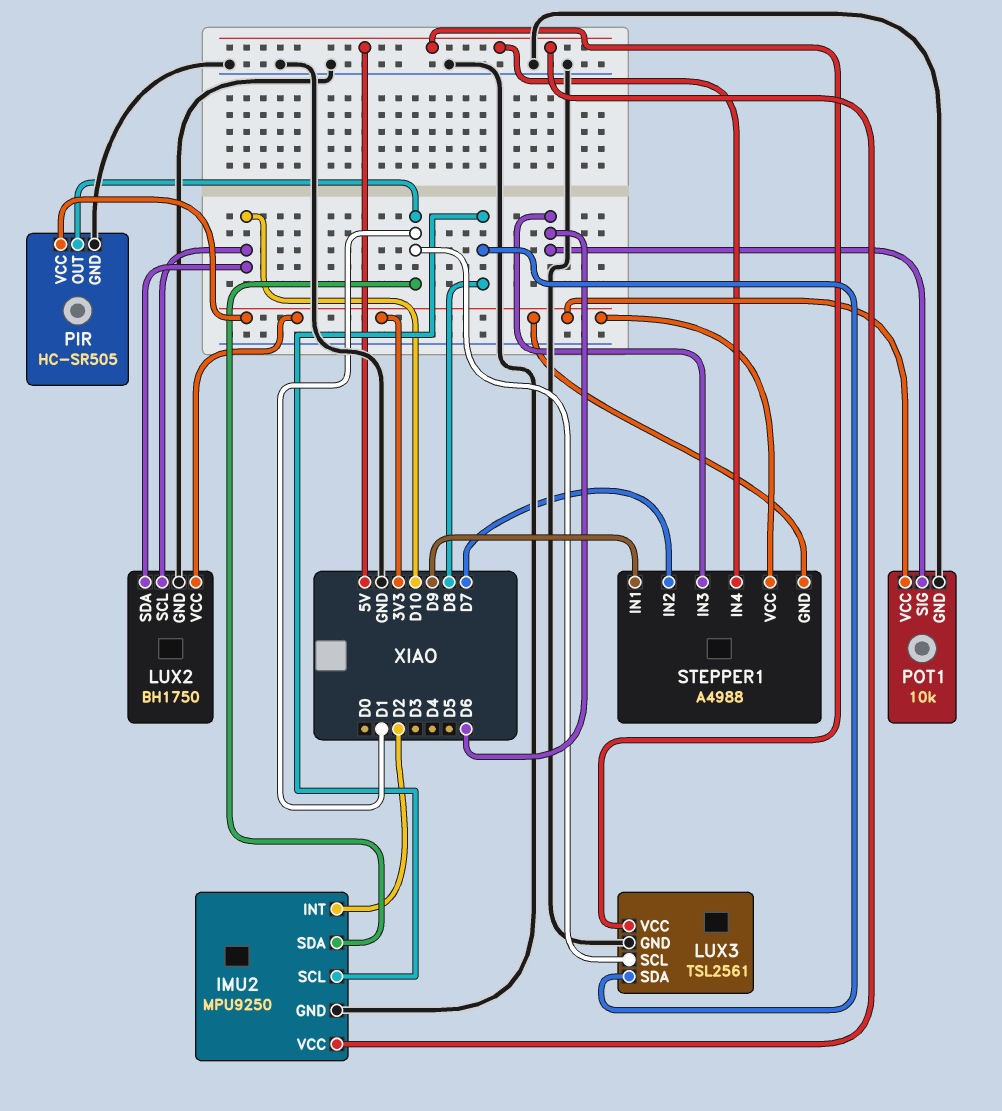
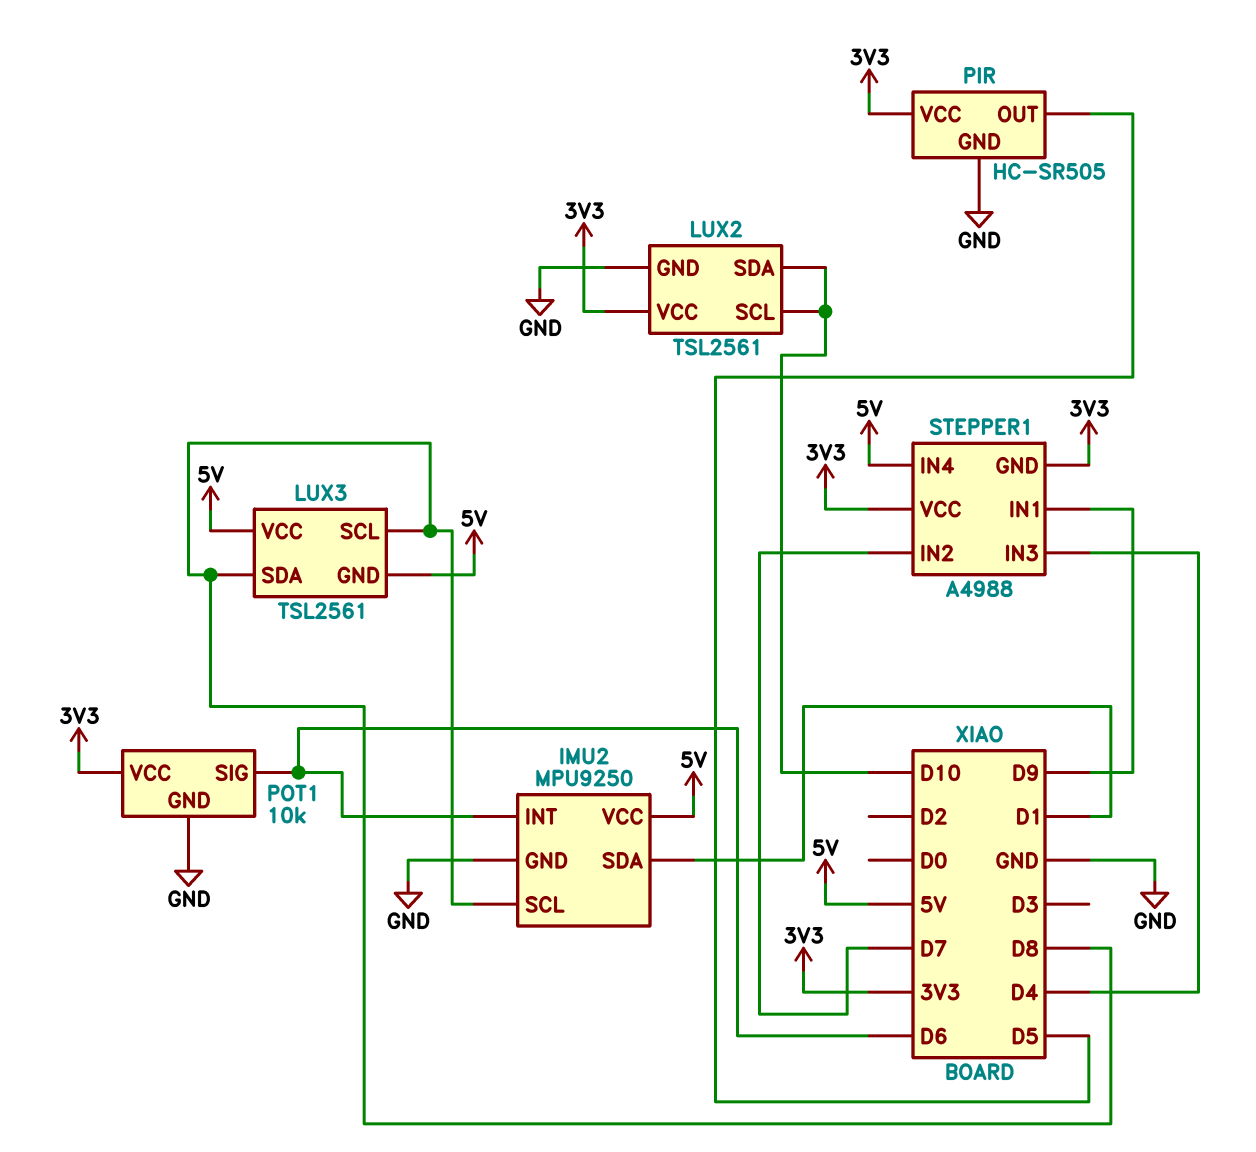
IMU2 pin INT: D2 -> D6
LUX2: BH1750 -> TSL2561
LUX3 pin GND: GND -> 5V
LUX3 pin SCL: D1 -> D8
PIR pin OUT: D1 -> D5
STEPPER1 pin IN3: D6 -> D4

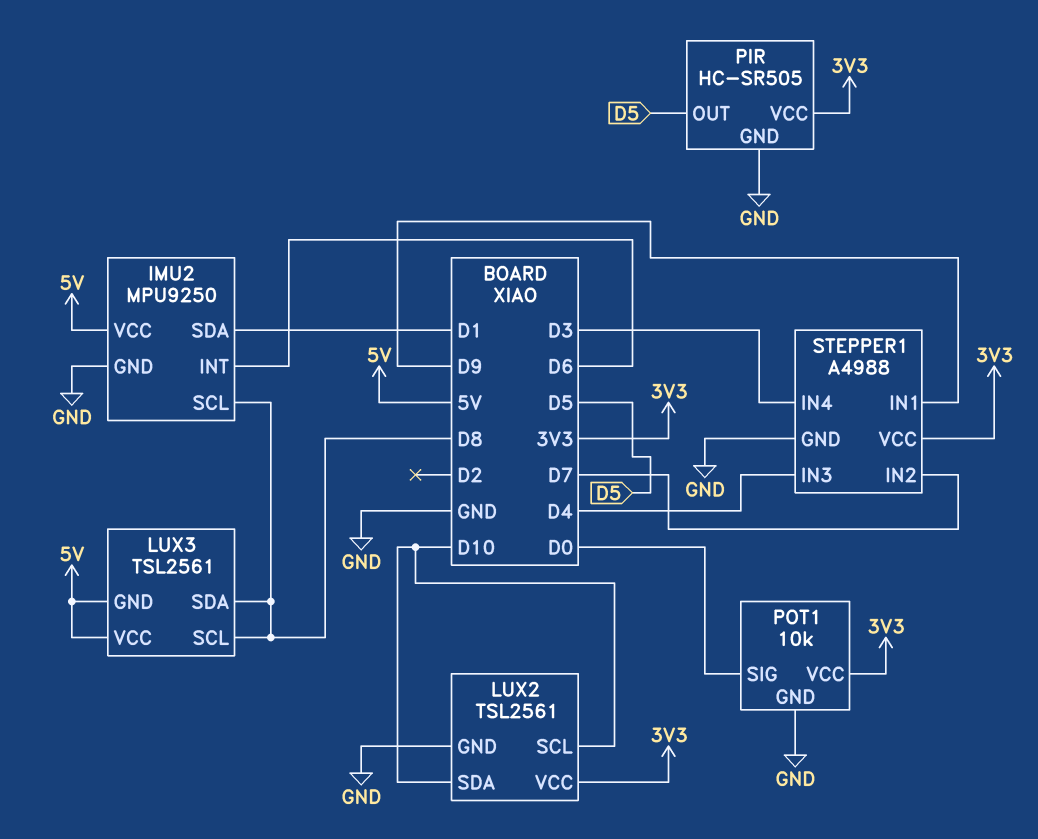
POT1 pin SIG: D6 -> D0
STEPPER1 pin GND: 3V3 -> GND
STEPPER1 pin IN4: 5V -> D3

